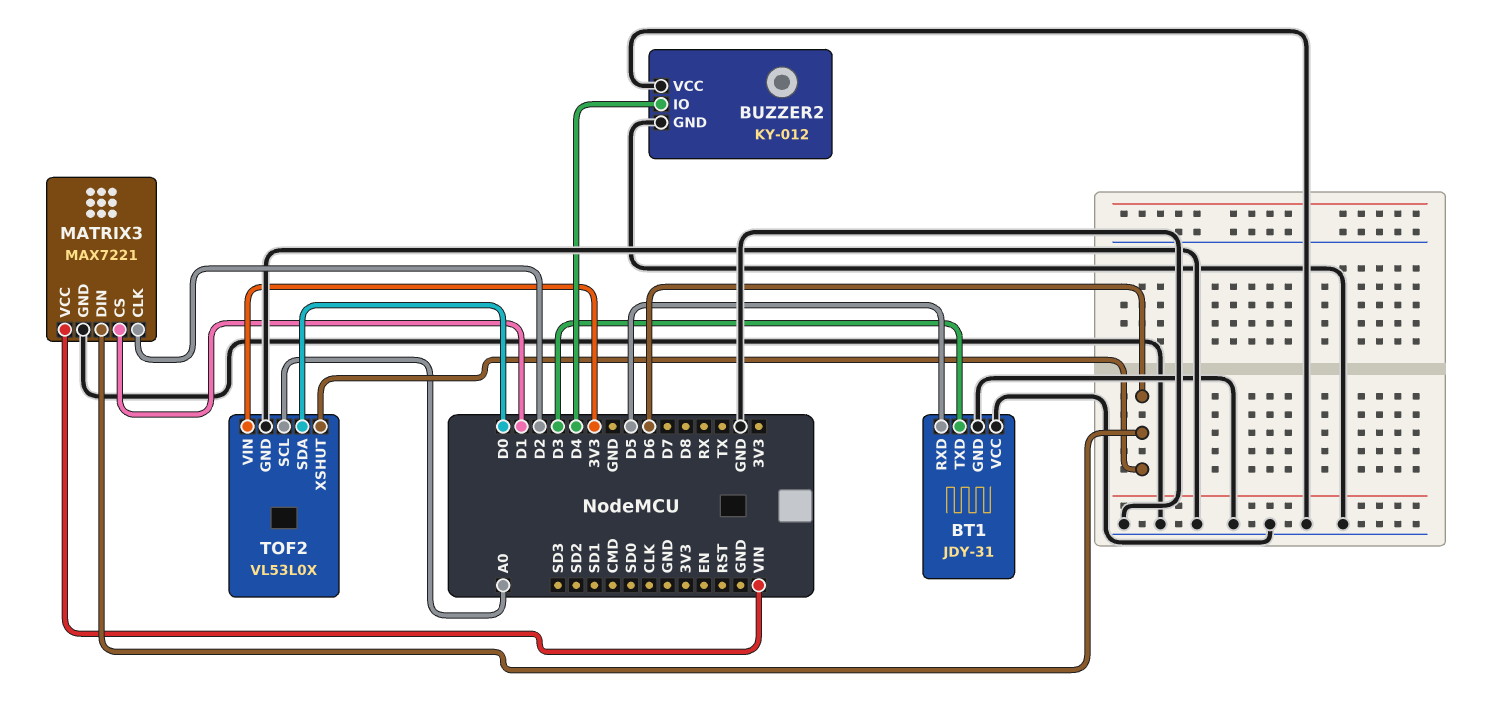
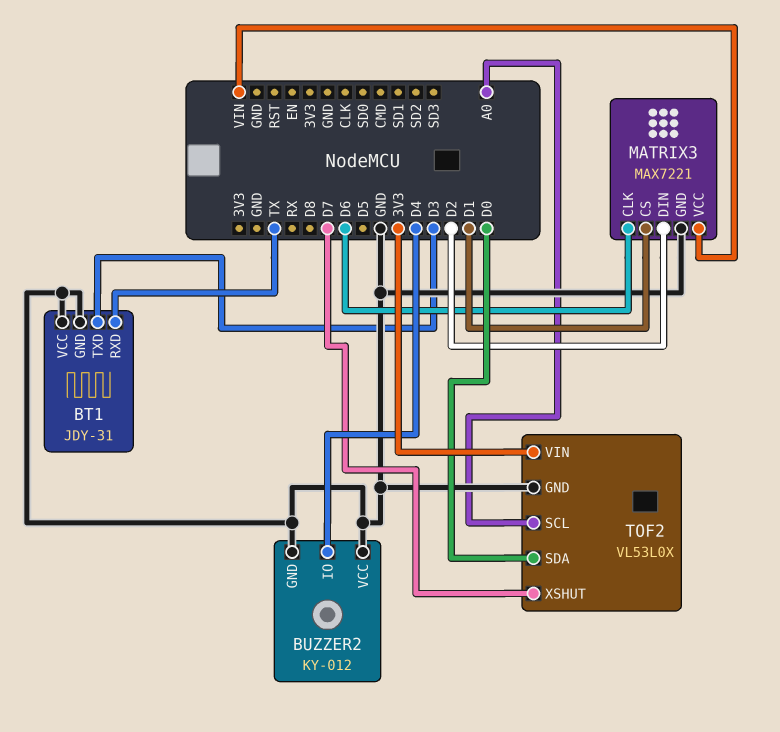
BT1 pin RXD: D5 -> TX
MATRIX3 pin CLK: D2 -> D6
MATRIX3 pin DIN: D6 -> D2
TOF2 pin XSHUT: D6 -> D7

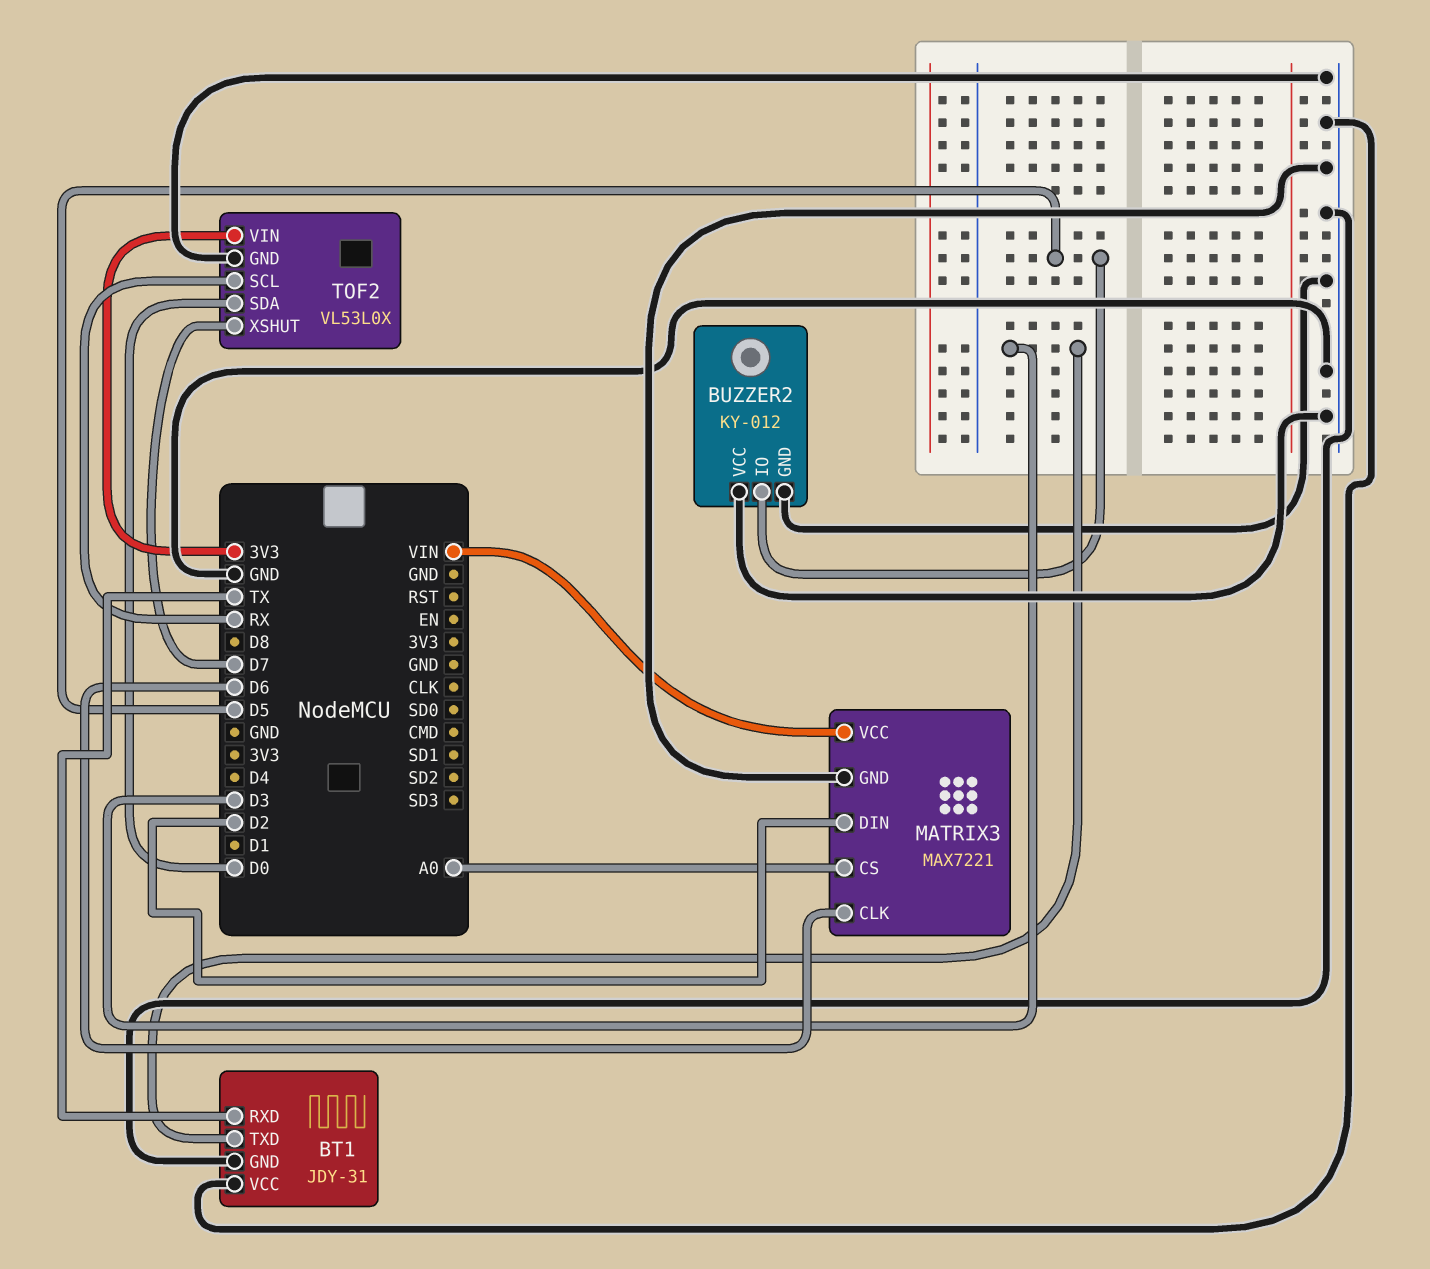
BUZZER2 pin IO: D4 -> D5
MATRIX3 pin CS: D1 -> A0
TOF2 pin SCL: A0 -> RX

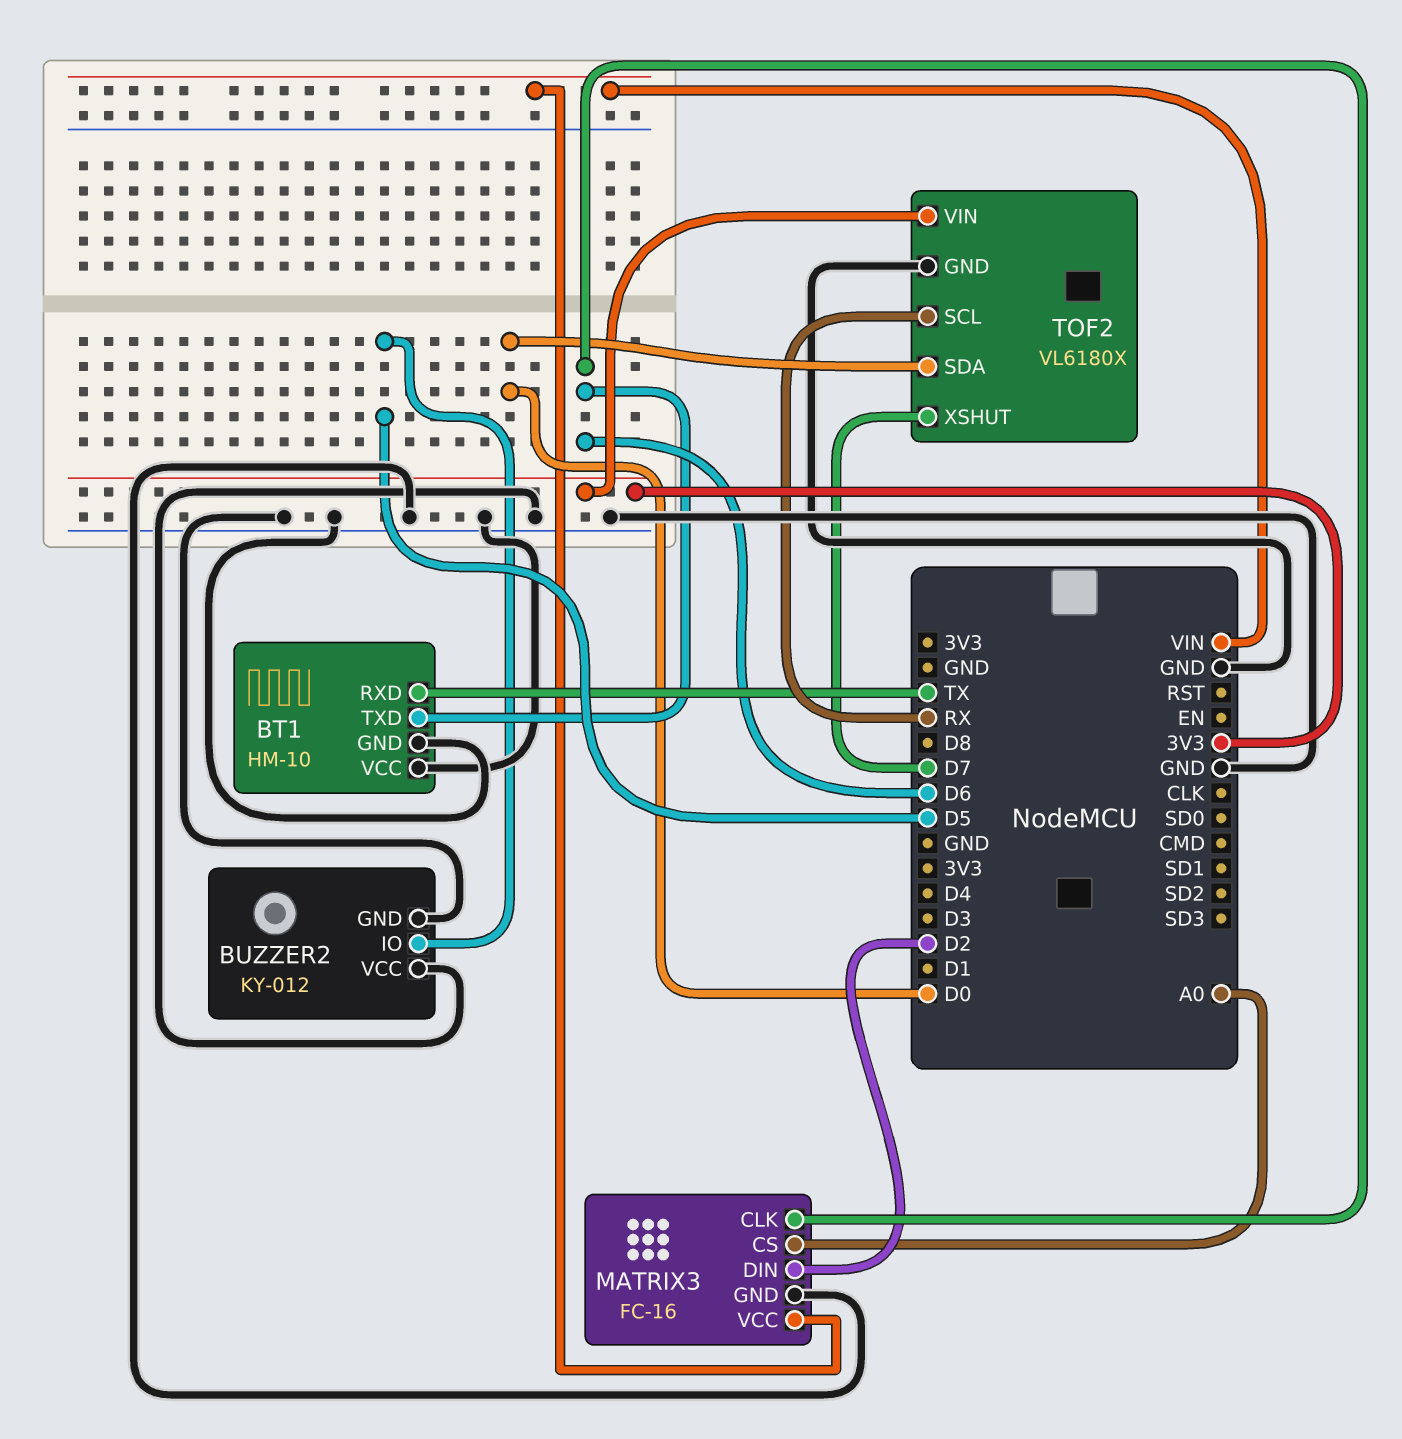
BT1: JDY-31 -> HM-10
BT1 pin TXD: D3 -> D6
MATRIX3: MAX7221 -> FC-16
TOF2: VL53L0X -> VL6180X

